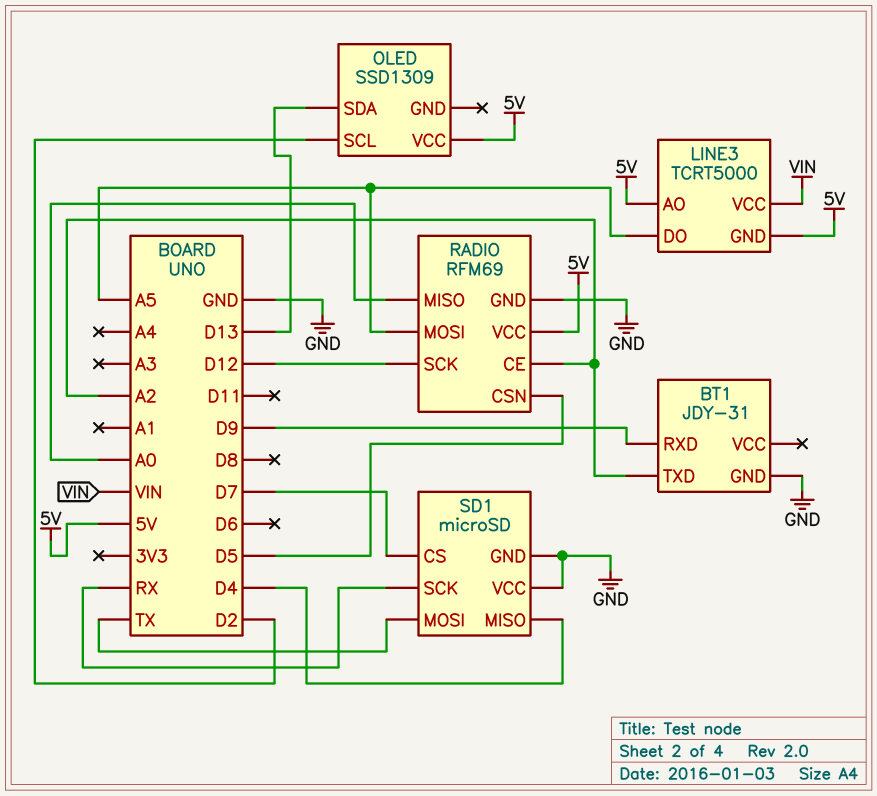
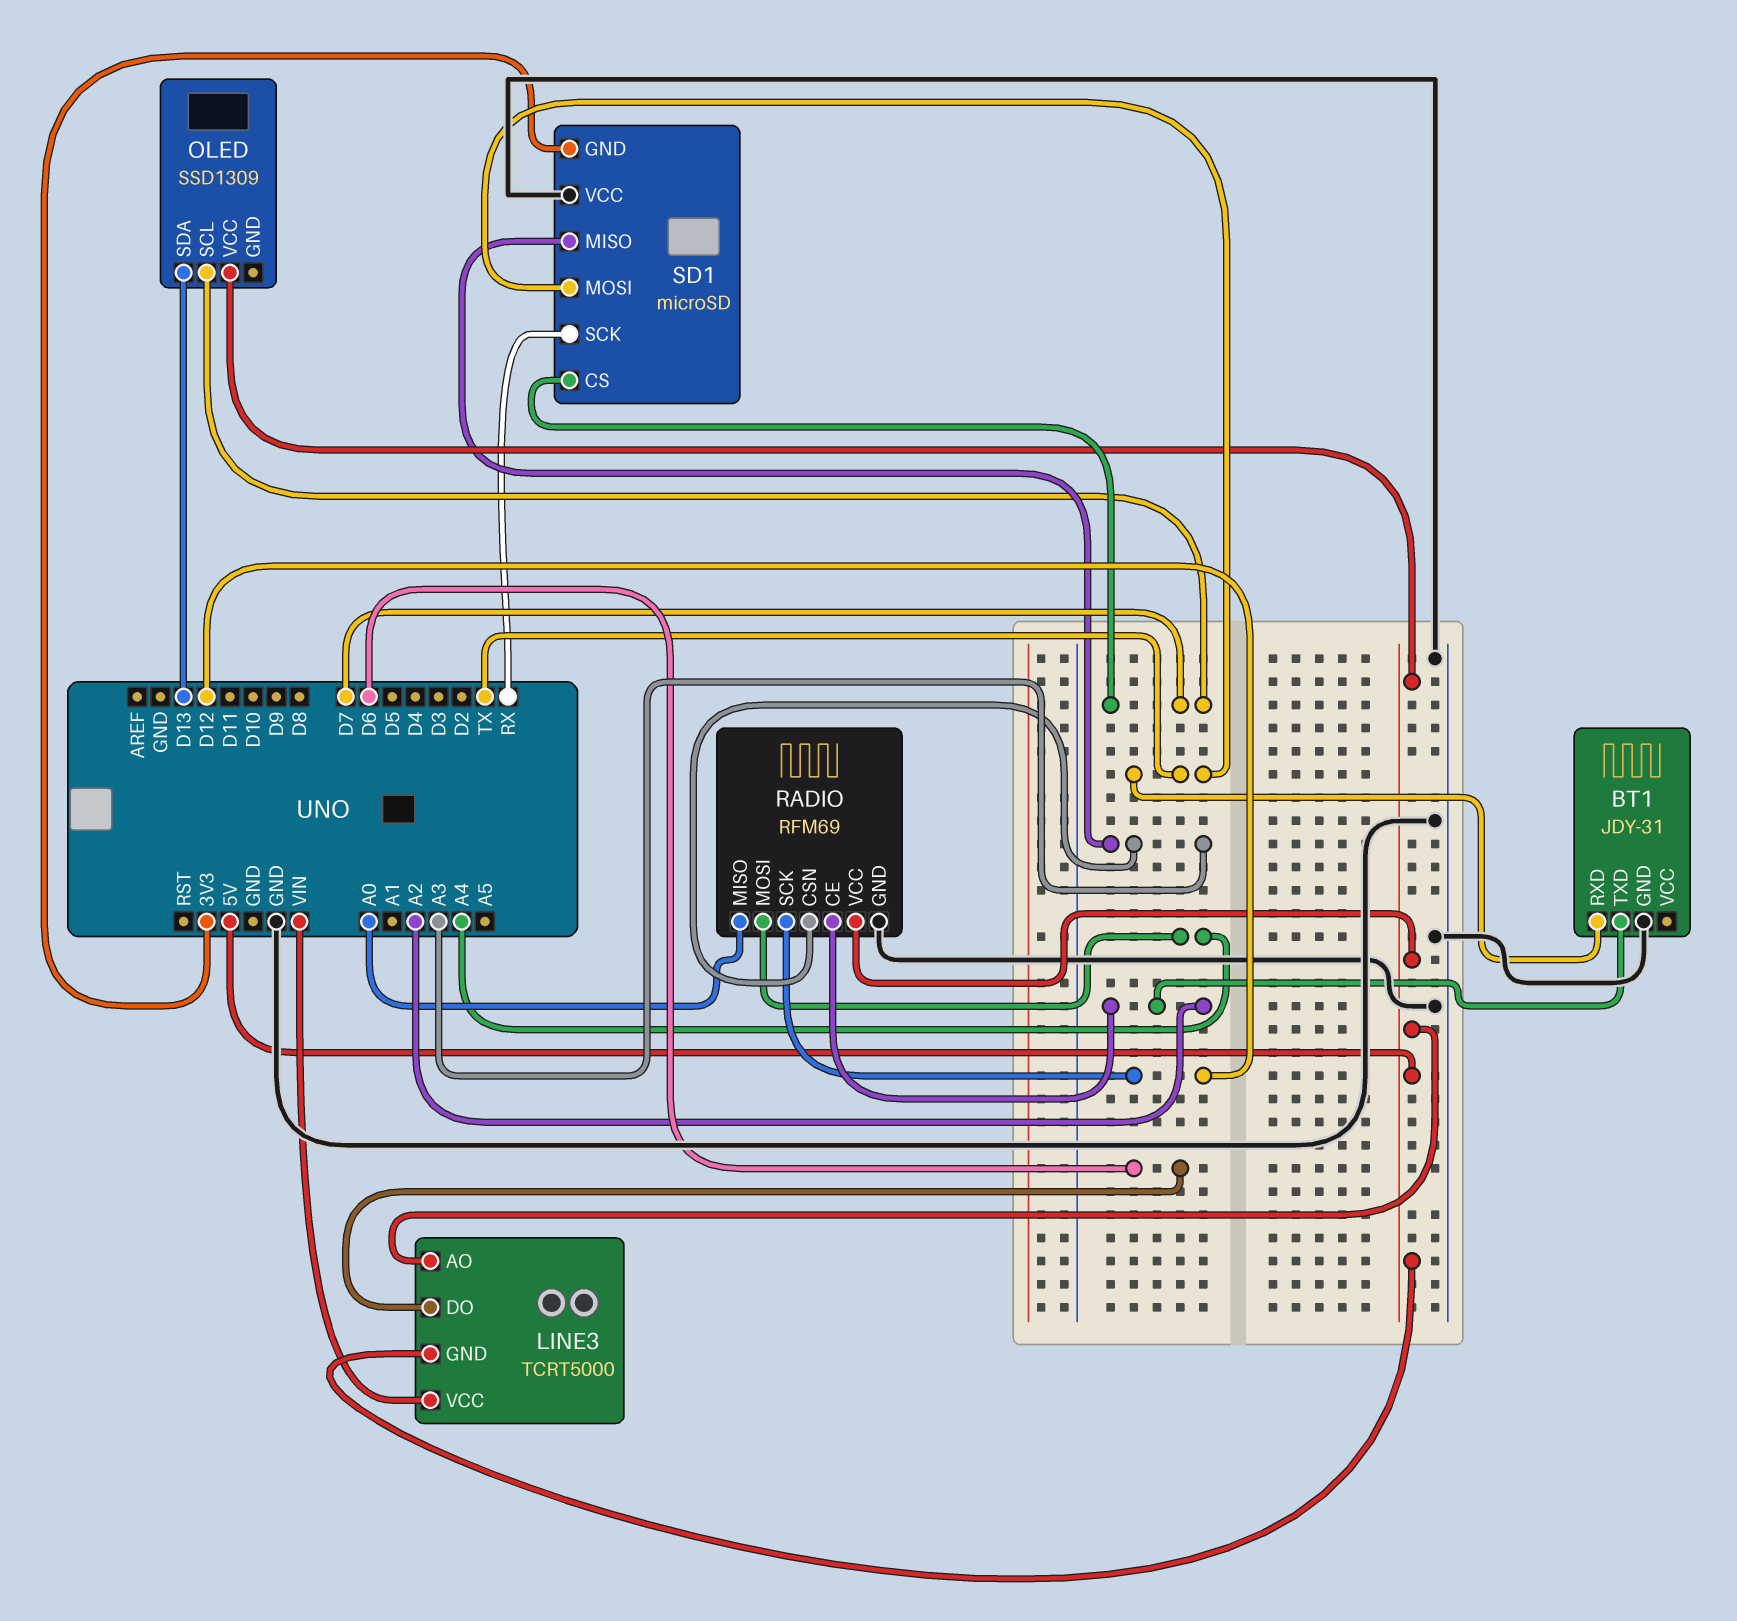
BT1 pin RXD: D9 -> TX
LINE3 pin DO: A5 -> D6
OLED pin SCL: D2 -> D7
RADIO pin CSN: D5 -> A3
RADIO pin MOSI: A5 -> A4
SD1 pin GND: GND -> 3V3
SD1 pin MISO: D4 -> A3

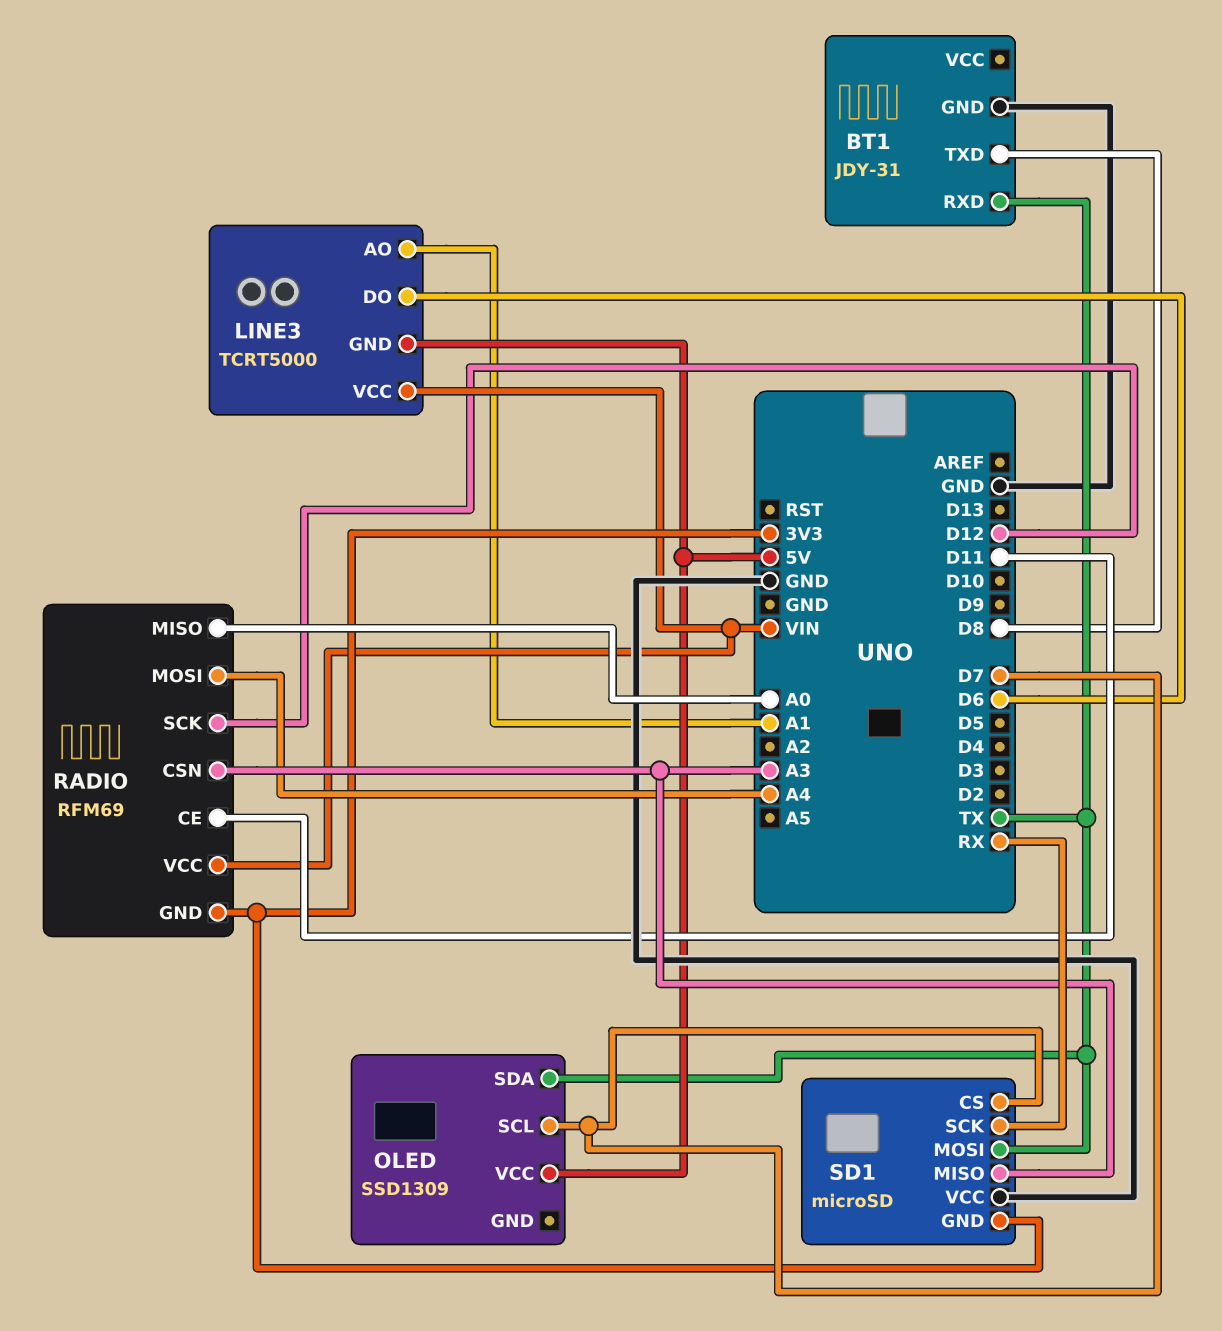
BT1 pin TXD: A2 -> D8
LINE3 pin AO: 5V -> A1
OLED pin SDA: D13 -> TX
RADIO pin CE: A2 -> D11
RADIO pin GND: GND -> 3V3
RADIO pin VCC: 5V -> VIN

